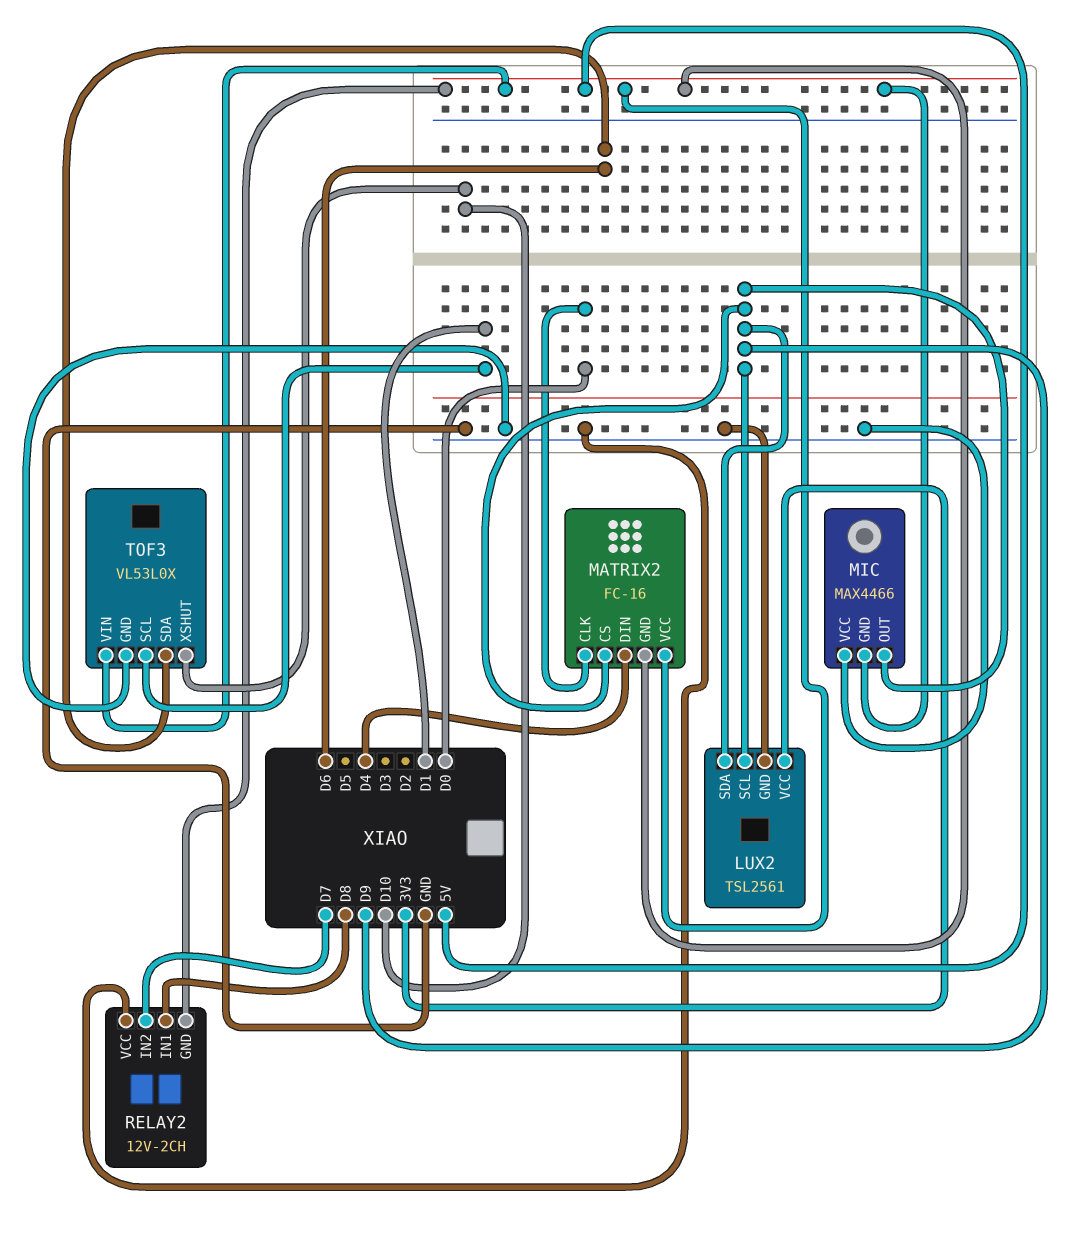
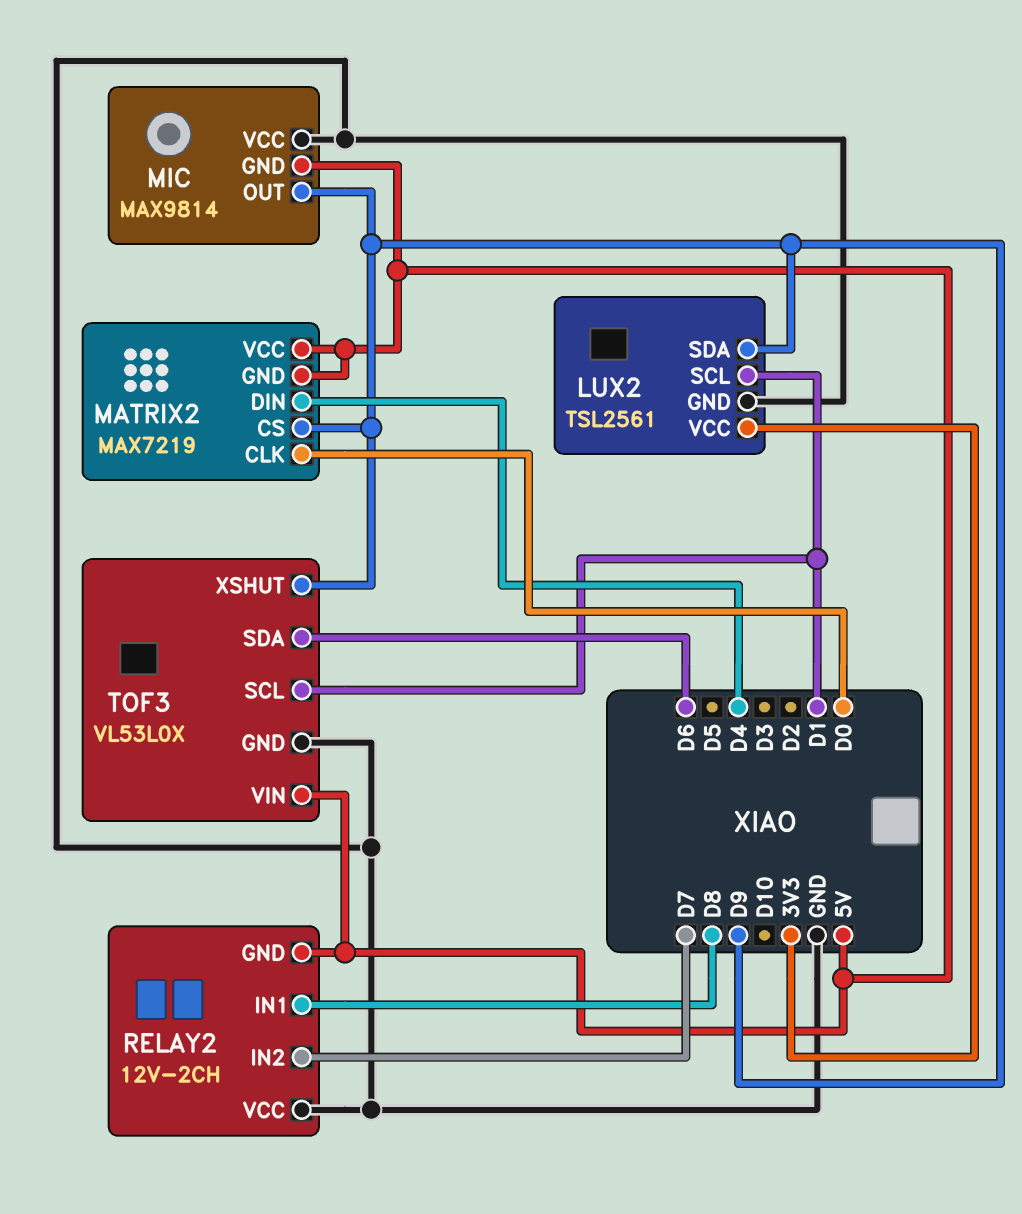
LUX2 pin SCL: D9 -> D1
MATRIX2: FC-16 -> MAX7219
MIC: MAX4466 -> MAX9814
TOF3 pin XSHUT: D10 -> D9

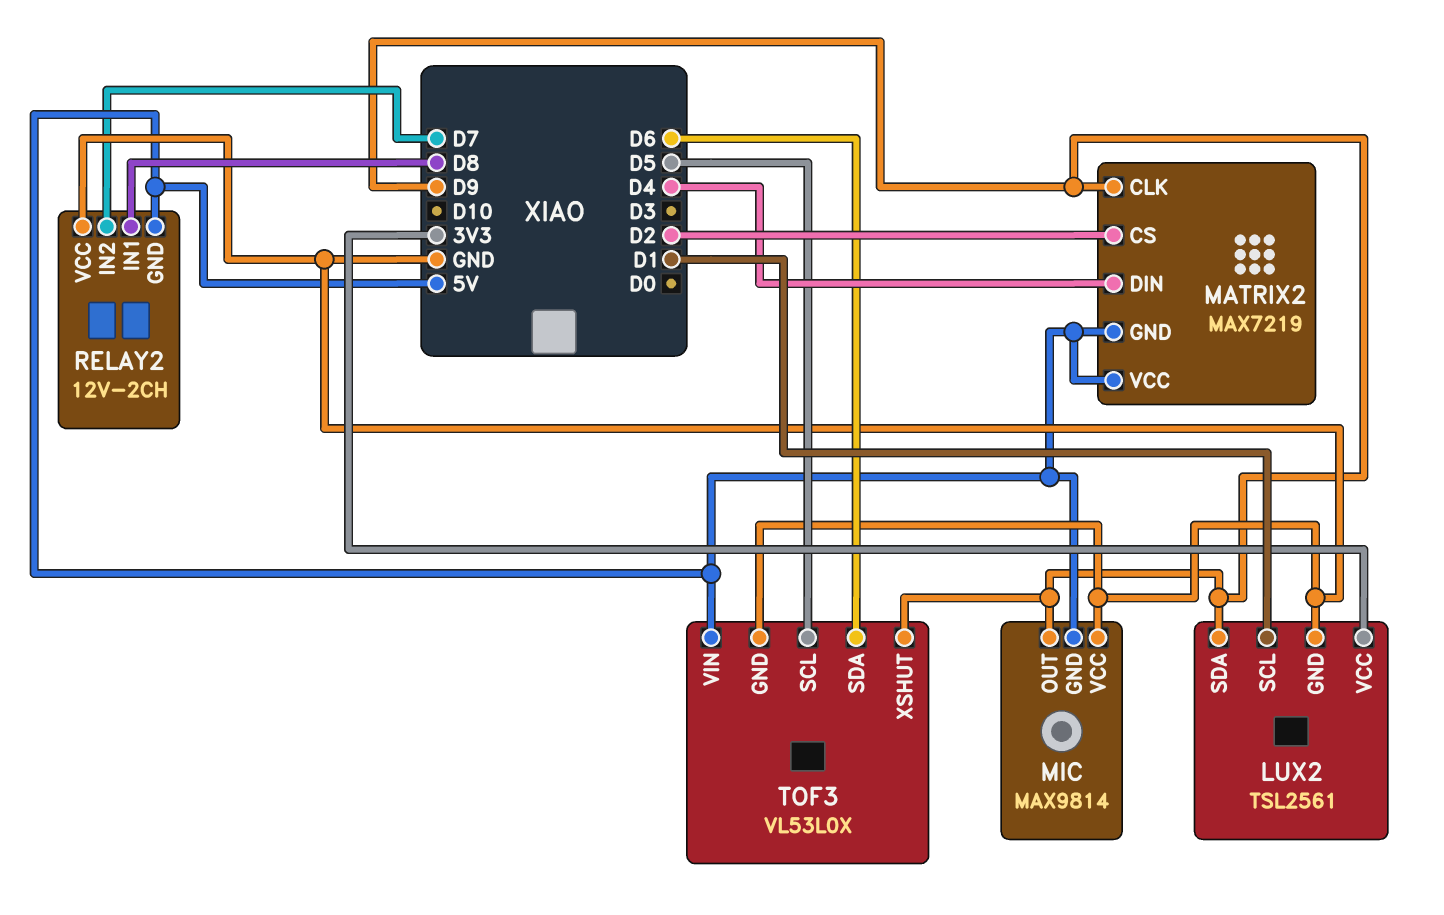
MATRIX2 pin CLK: D0 -> D9
MATRIX2 pin CS: D9 -> D2
TOF3 pin SCL: D1 -> D5

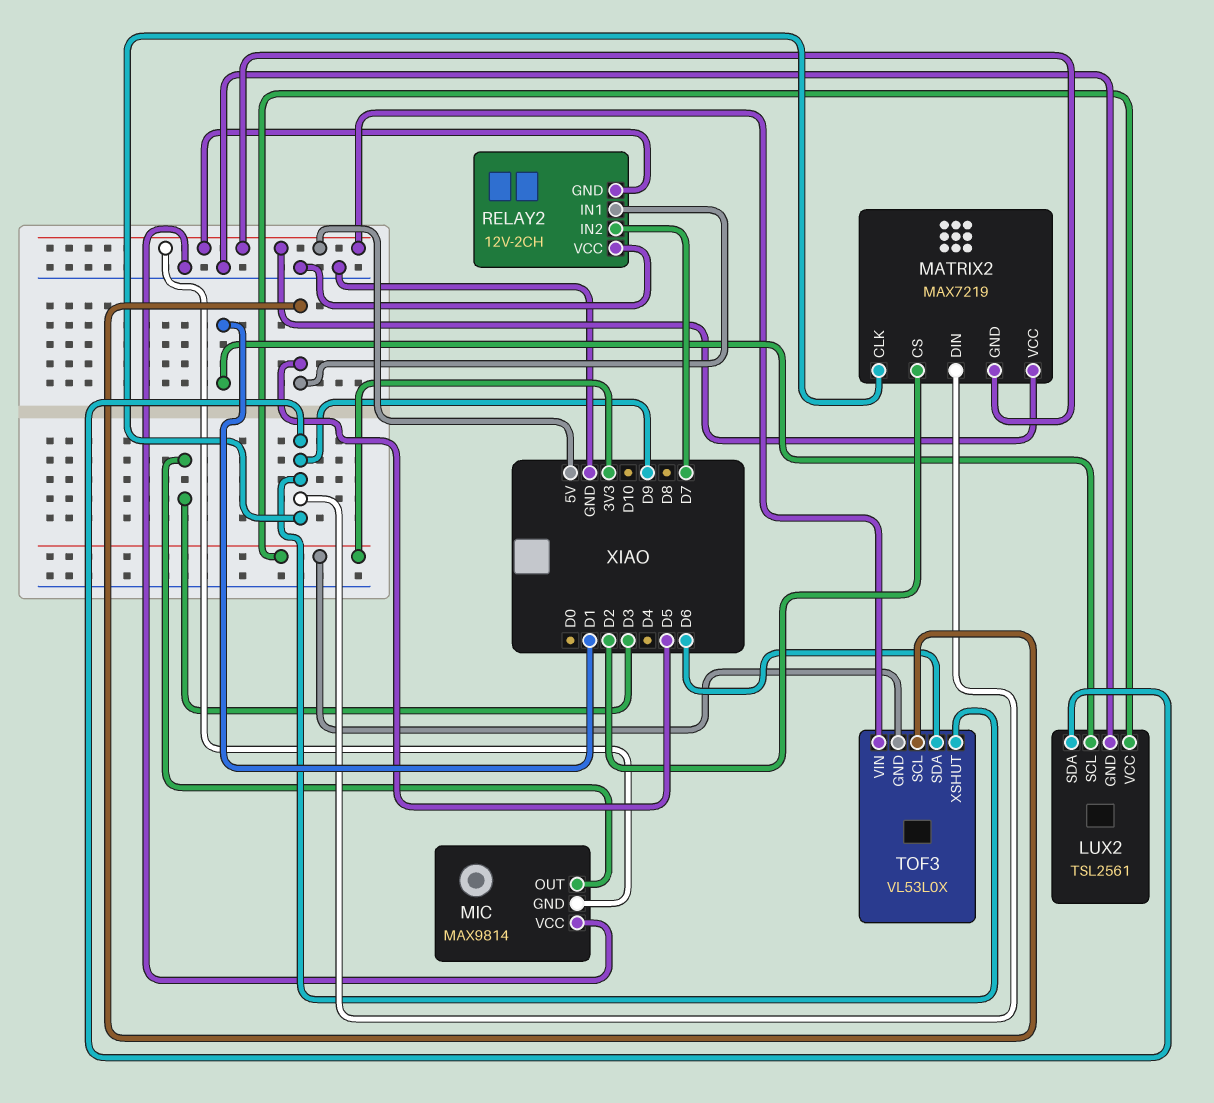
MATRIX2 pin DIN: D4 -> D9
MIC pin OUT: D9 -> D3
RELAY2 pin IN1: D8 -> D5
TOF3 pin GND: GND -> 3V3

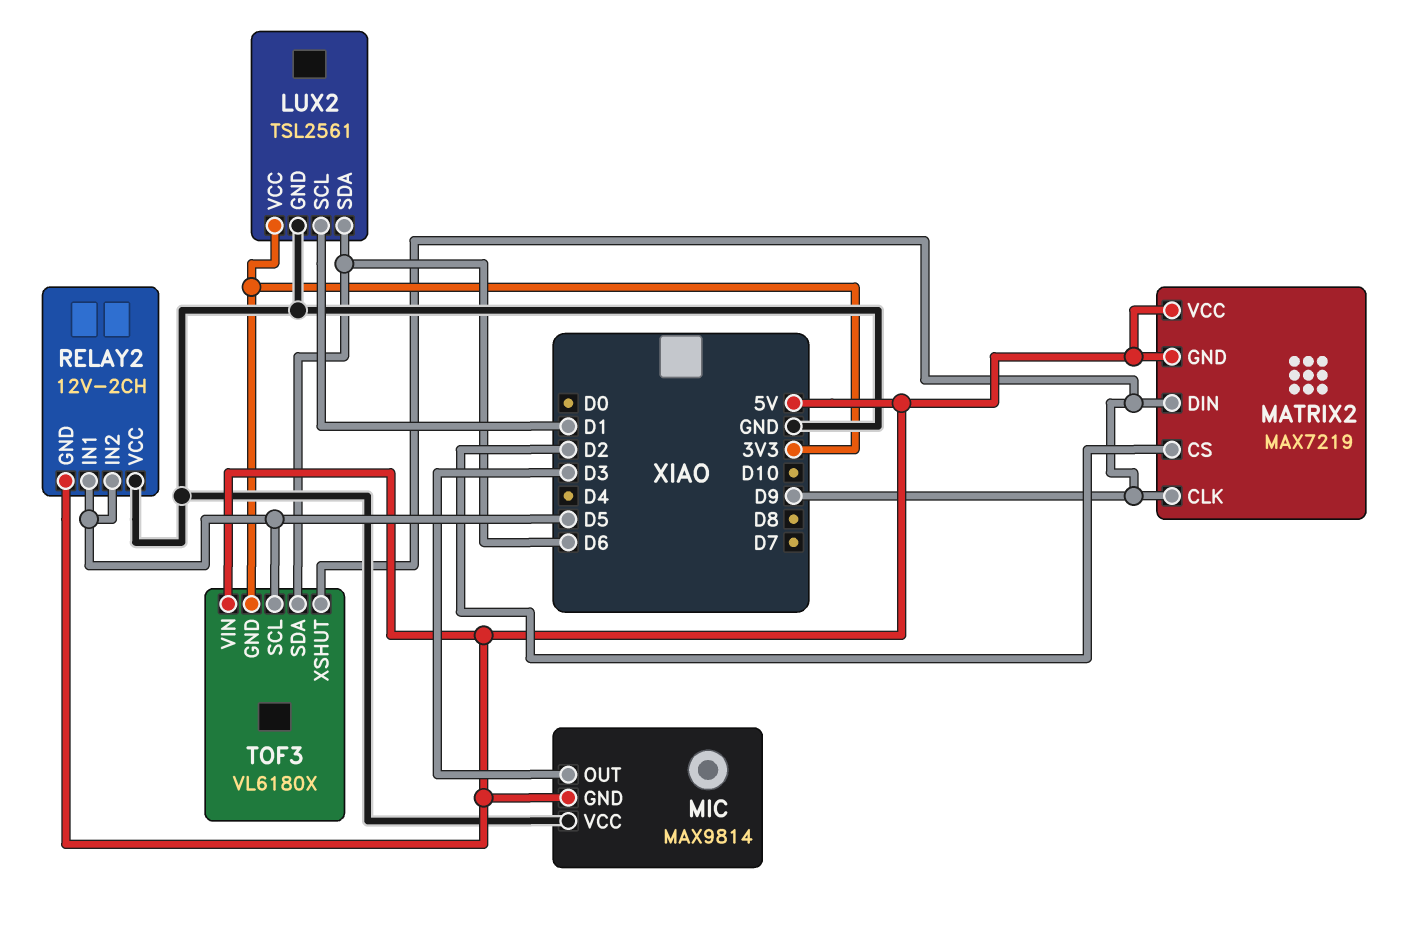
LUX2 pin SDA: D9 -> D6
RELAY2 pin IN2: D7 -> D5
TOF3: VL53L0X -> VL6180X

